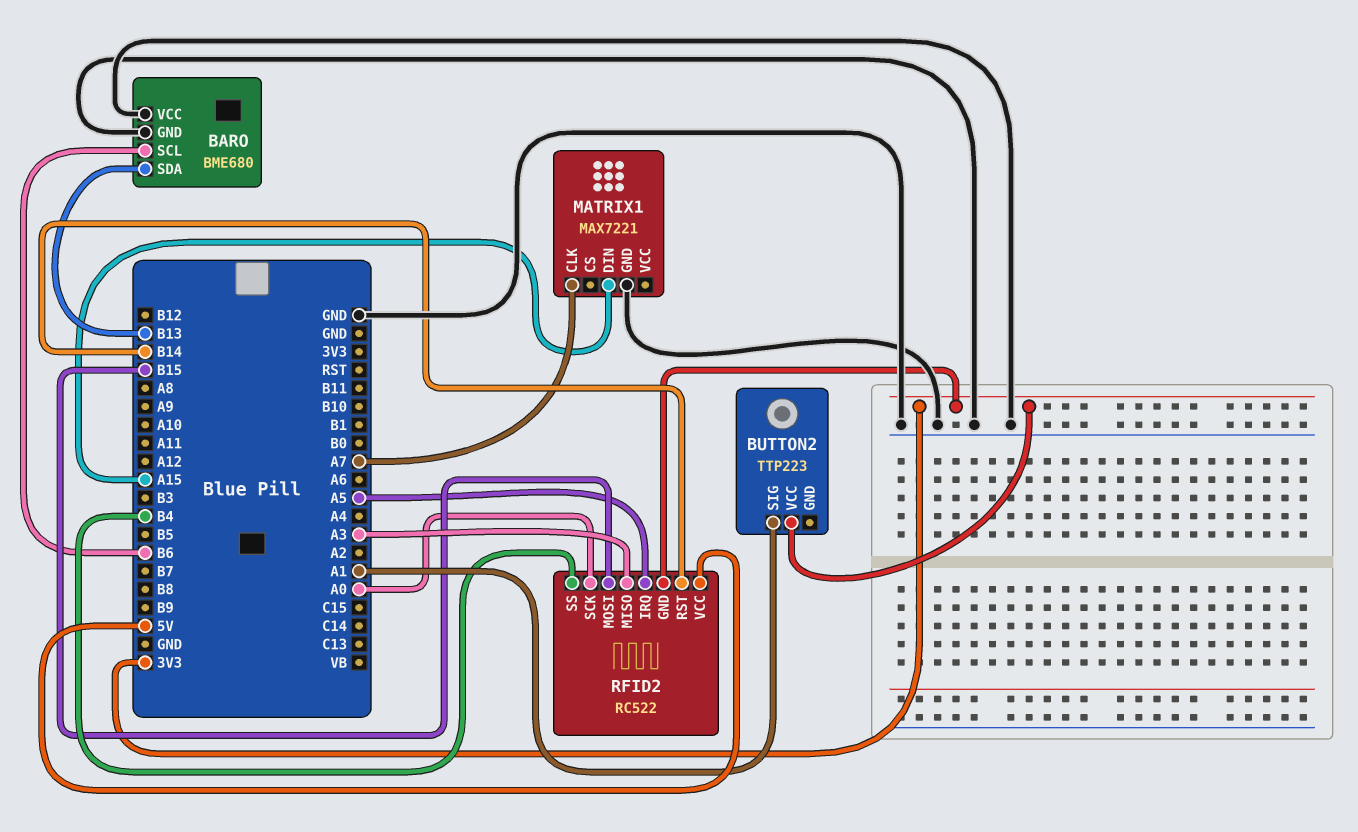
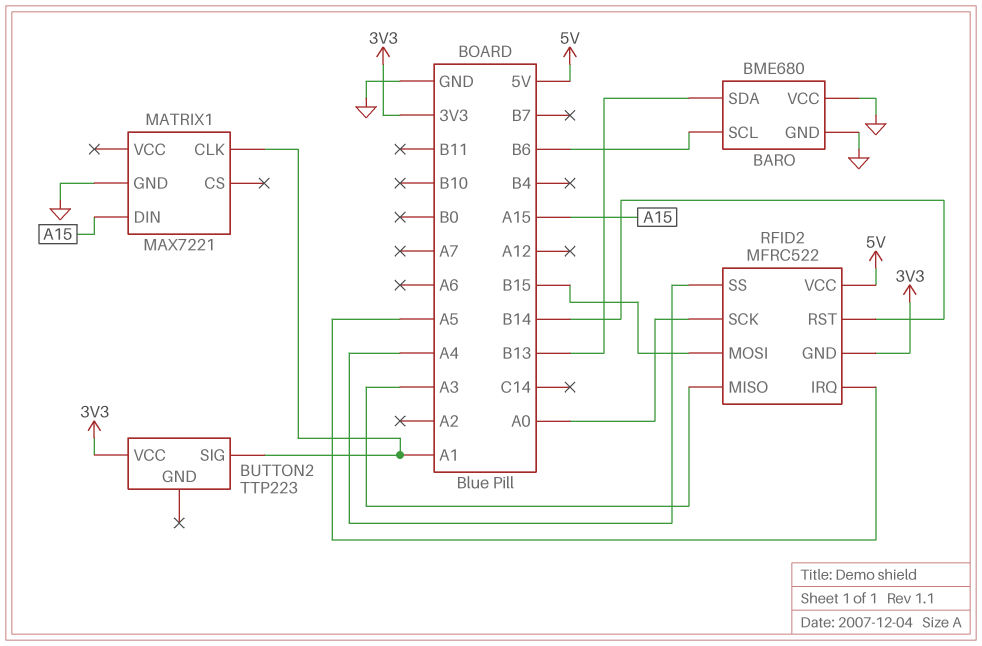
MATRIX1 pin CLK: A7 -> A1
RFID2: RC522 -> MFRC522
RFID2 pin SS: B4 -> A4

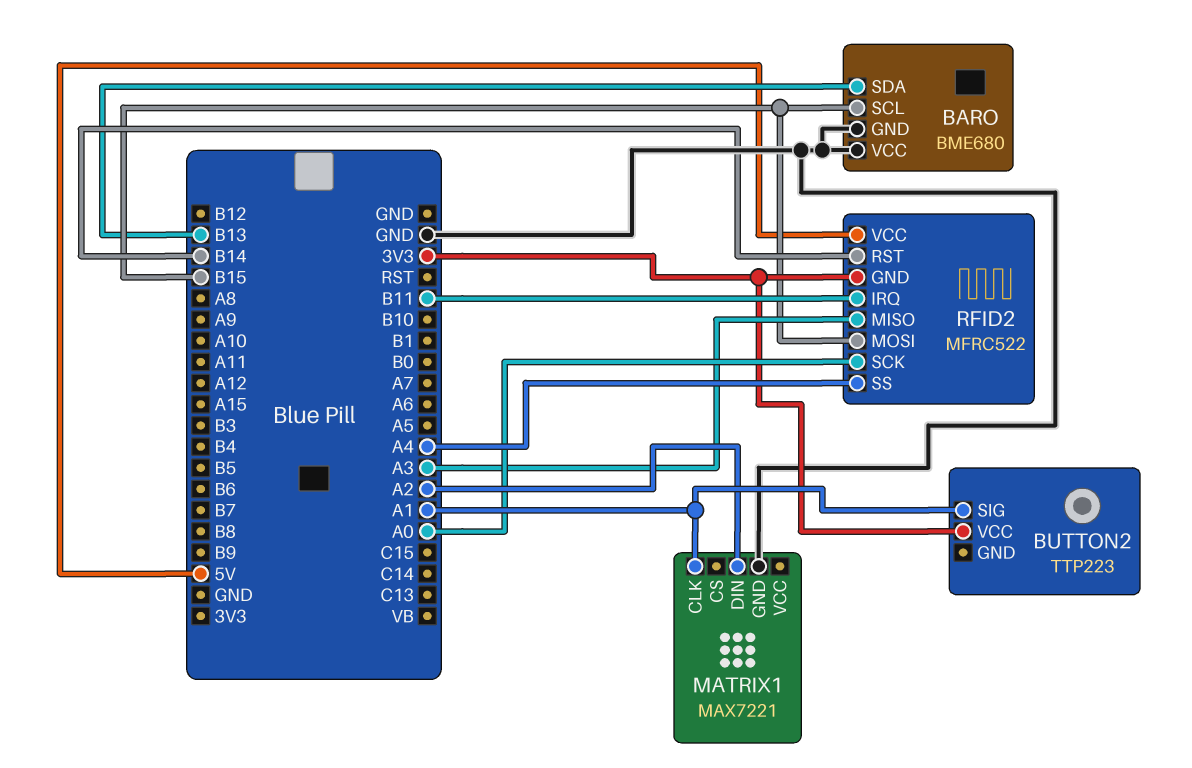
BARO pin SCL: B6 -> B15
MATRIX1 pin DIN: A15 -> A2
RFID2 pin IRQ: A5 -> B11

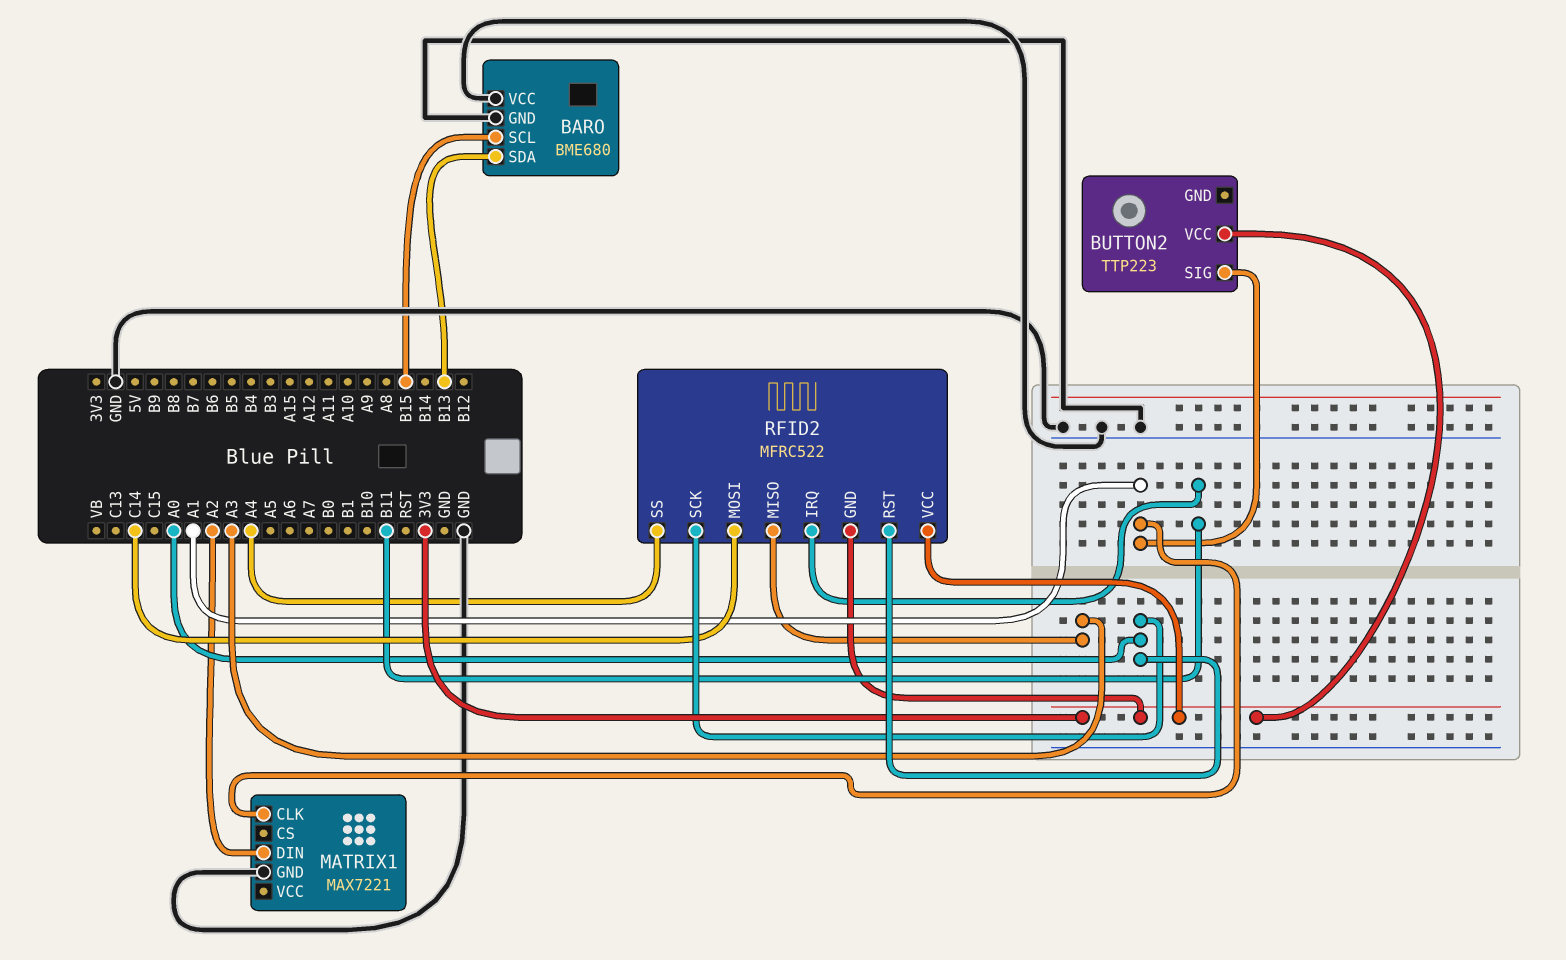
RFID2 pin MOSI: B15 -> C14
RFID2 pin RST: B14 -> A0
RFID2 pin VCC: 5V -> 3V3

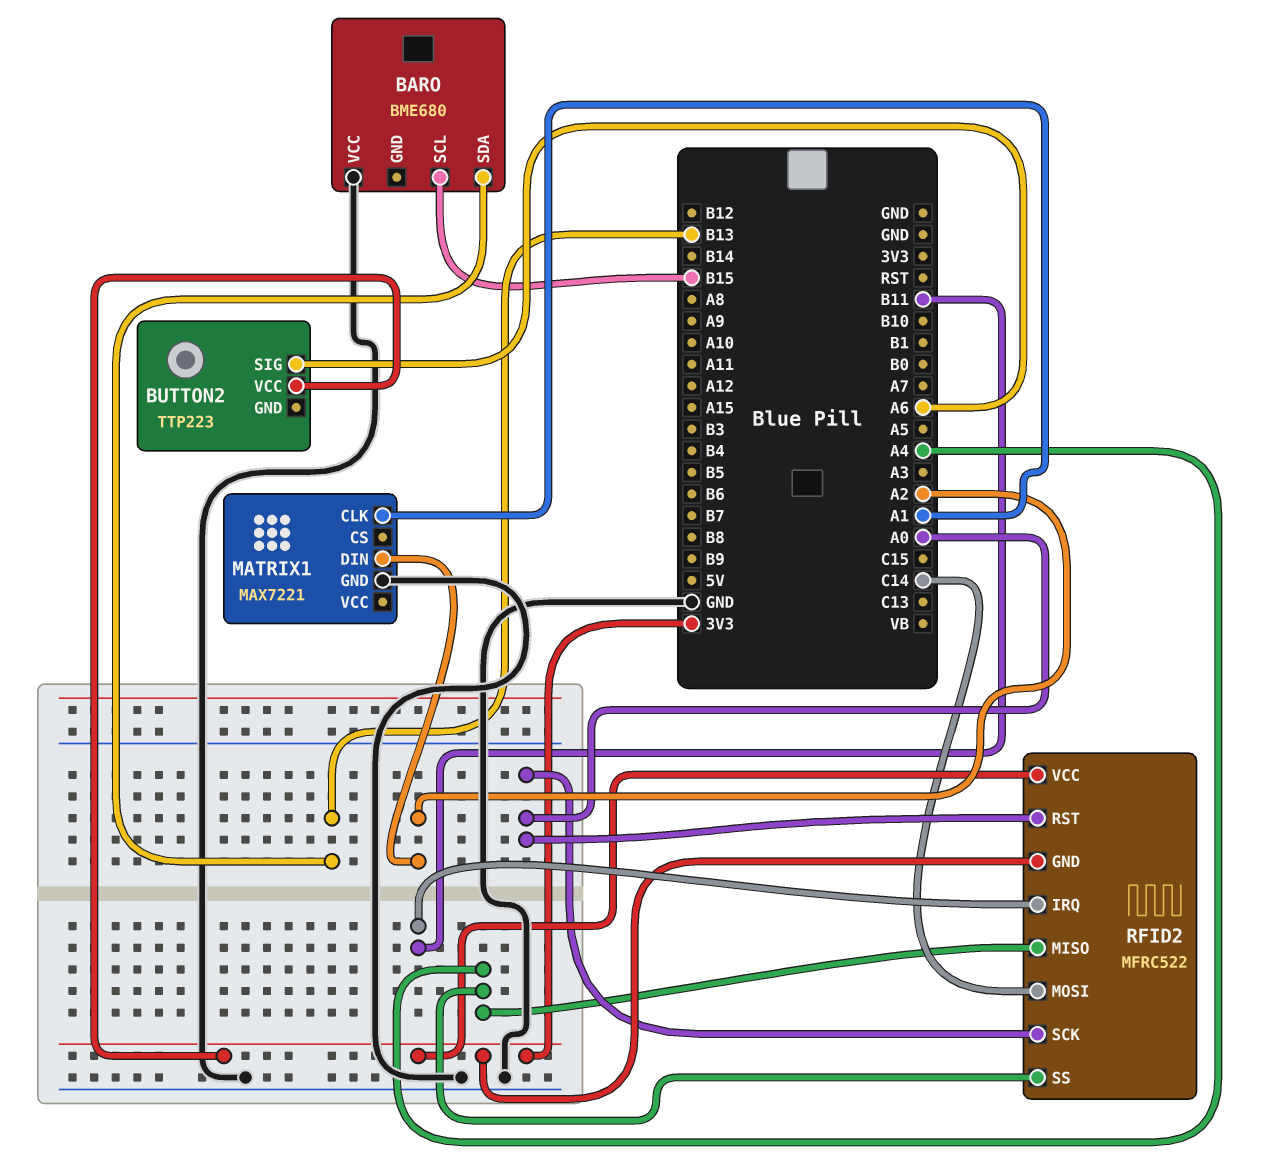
BARO pin GND: GND -> none
BUTTON2 pin SIG: A1 -> A6
RFID2 pin MISO: A3 -> A4

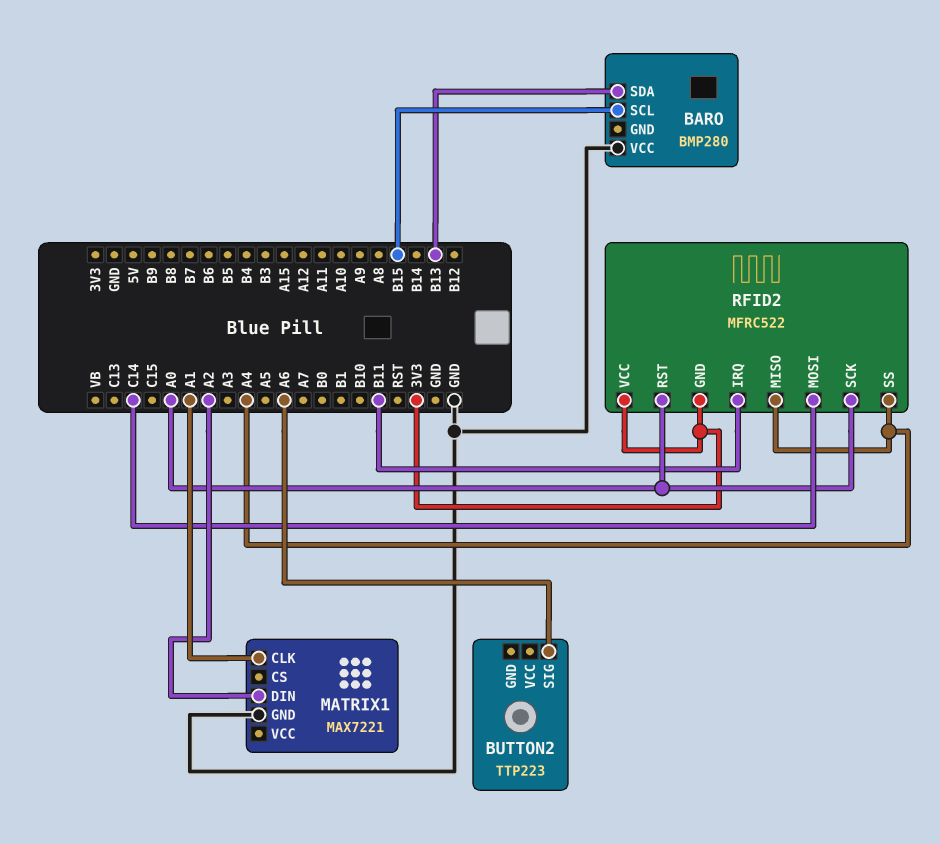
BARO: BME680 -> BMP280
BUTTON2 pin VCC: 3V3 -> none

